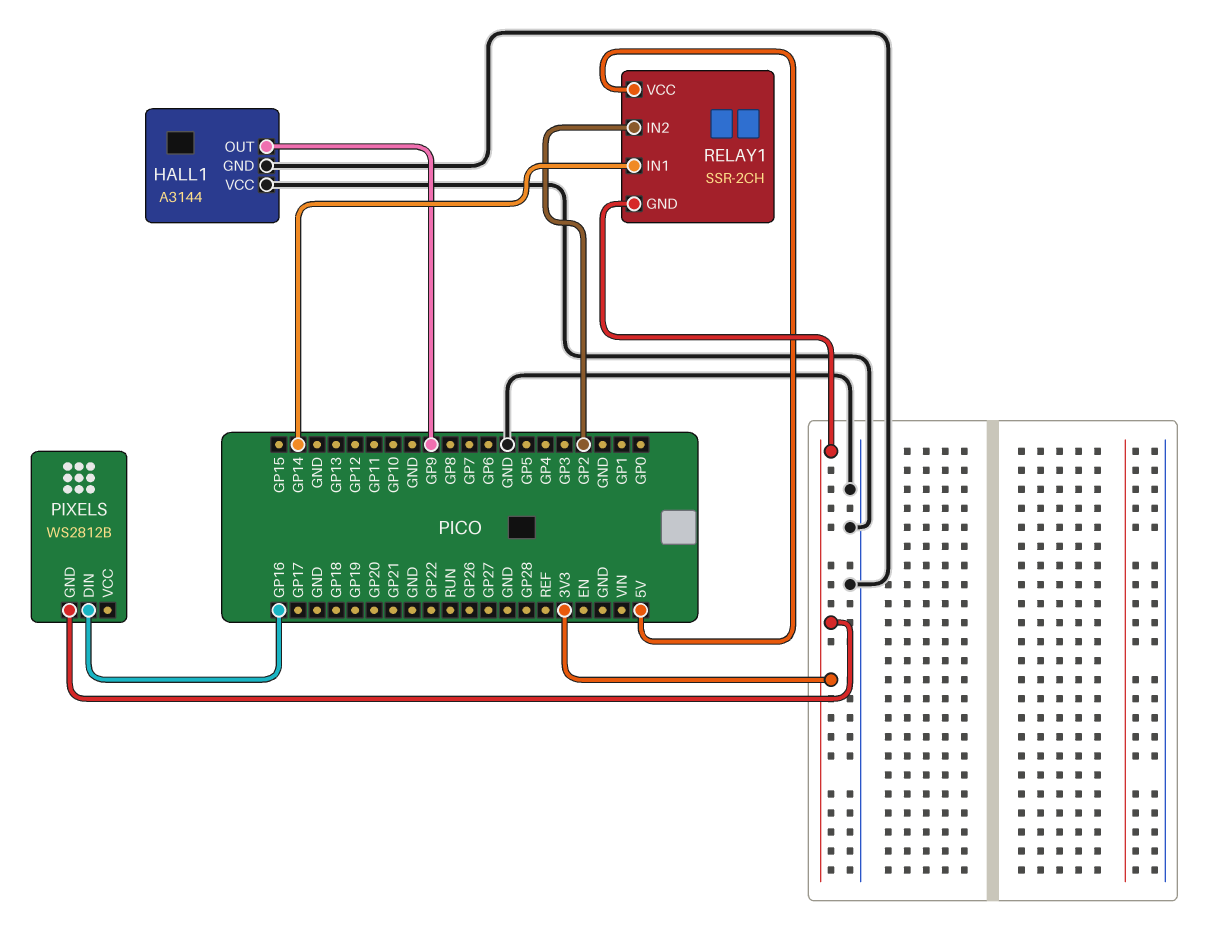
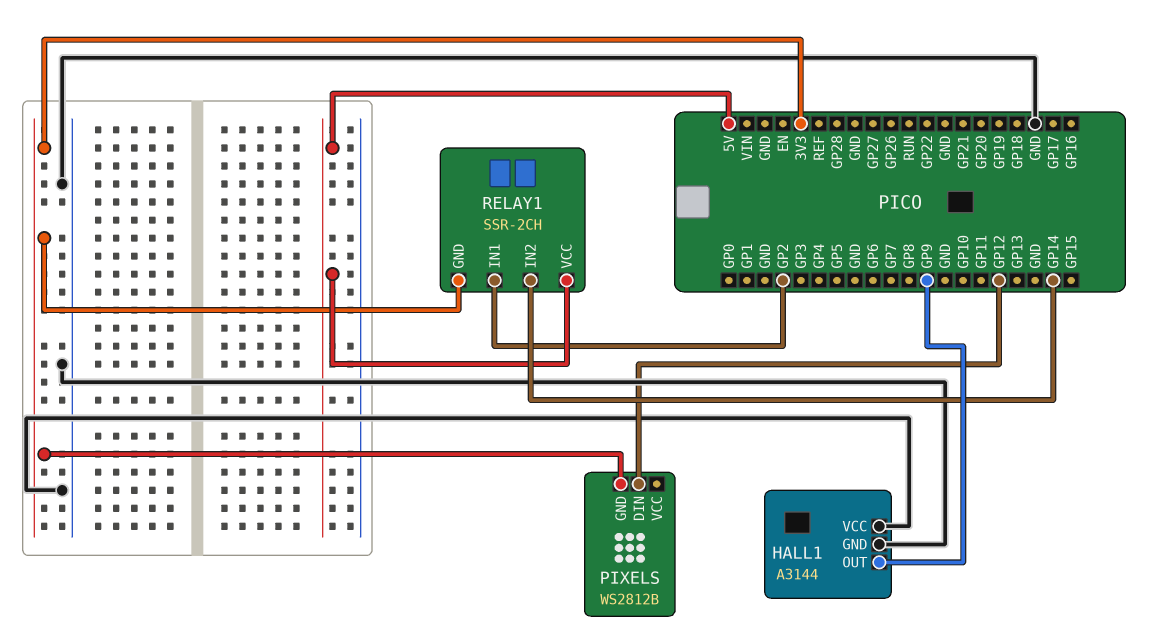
PIXELS pin DIN: GP16 -> GP12
RELAY1 pin IN1: GP14 -> GP2
RELAY1 pin IN2: GP2 -> GP14

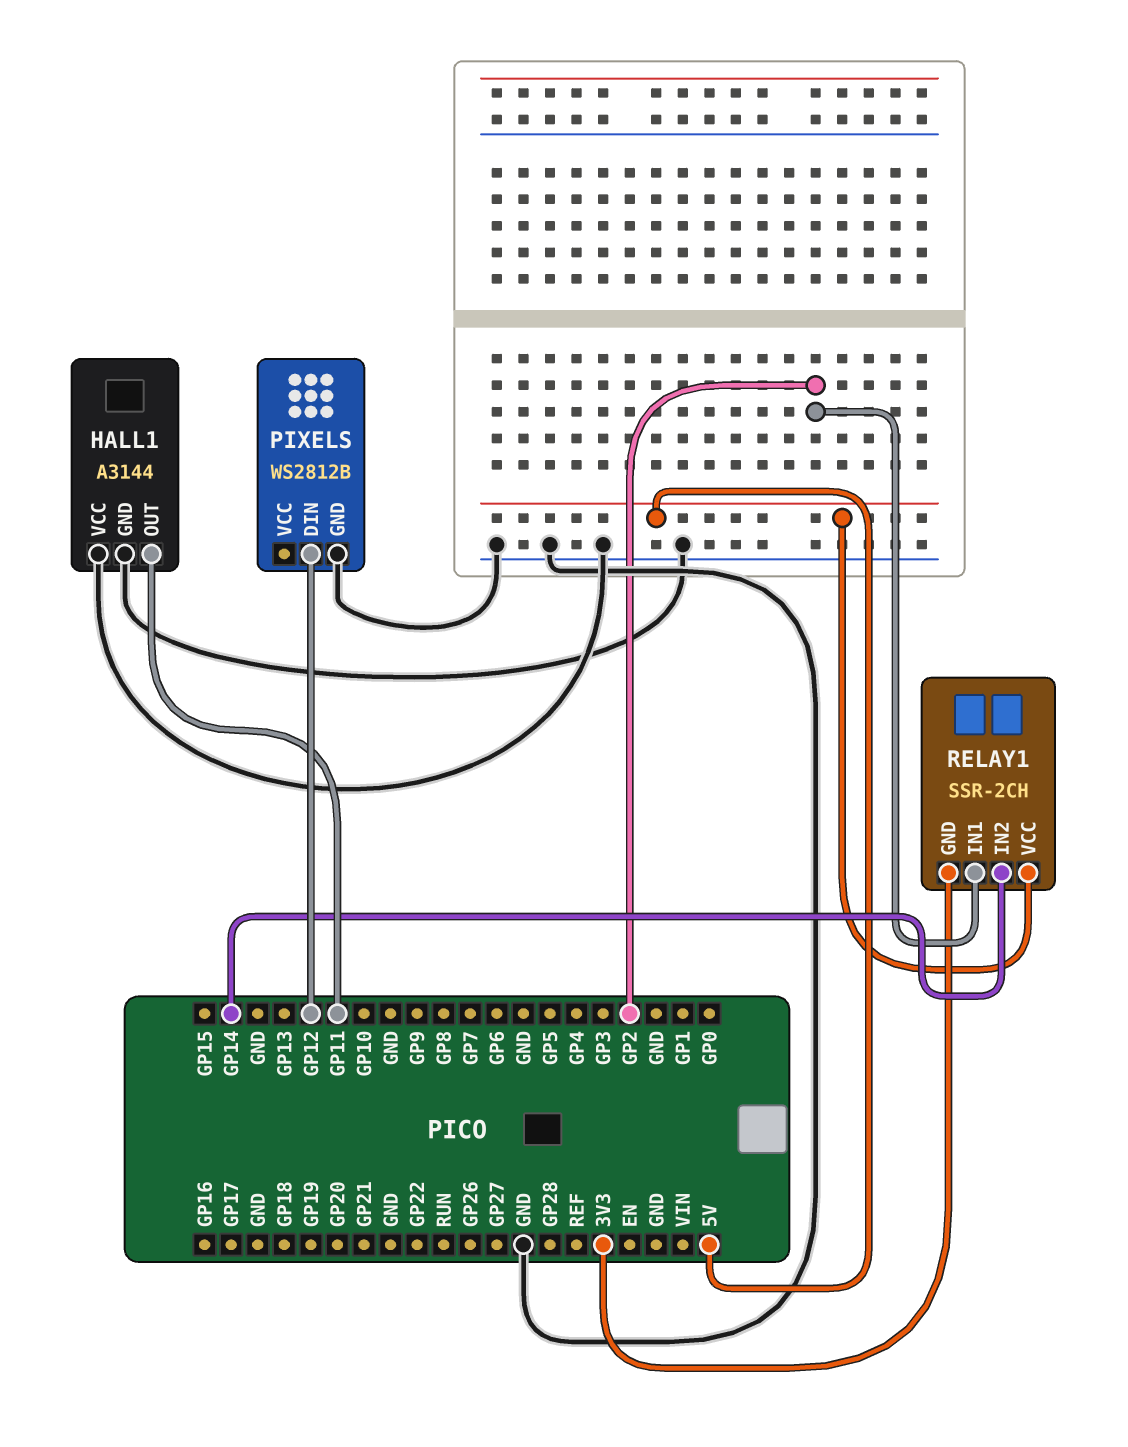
HALL1 pin OUT: GP9 -> GP11
PIXELS pin GND: 3V3 -> GND

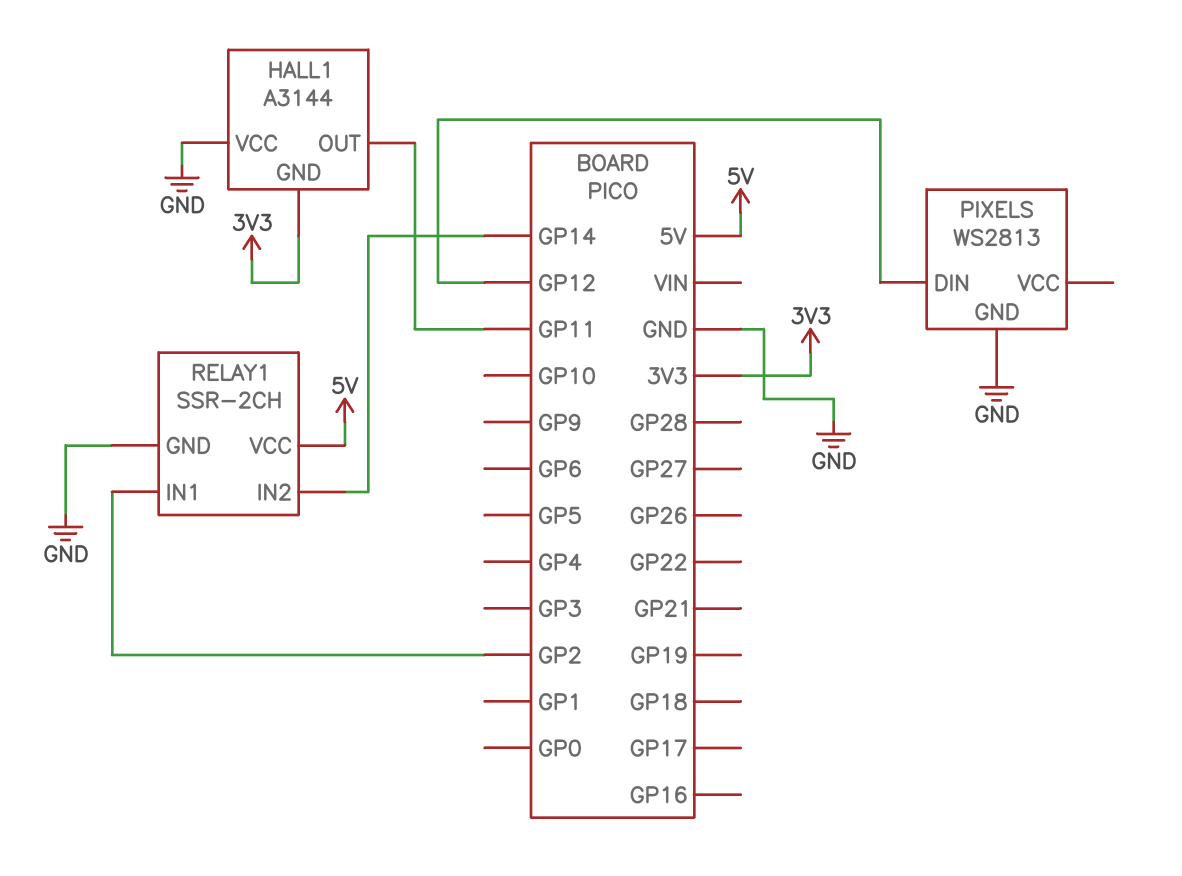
HALL1 pin GND: GND -> 3V3
PIXELS: WS2812B -> WS2813
RELAY1 pin GND: 3V3 -> GND

